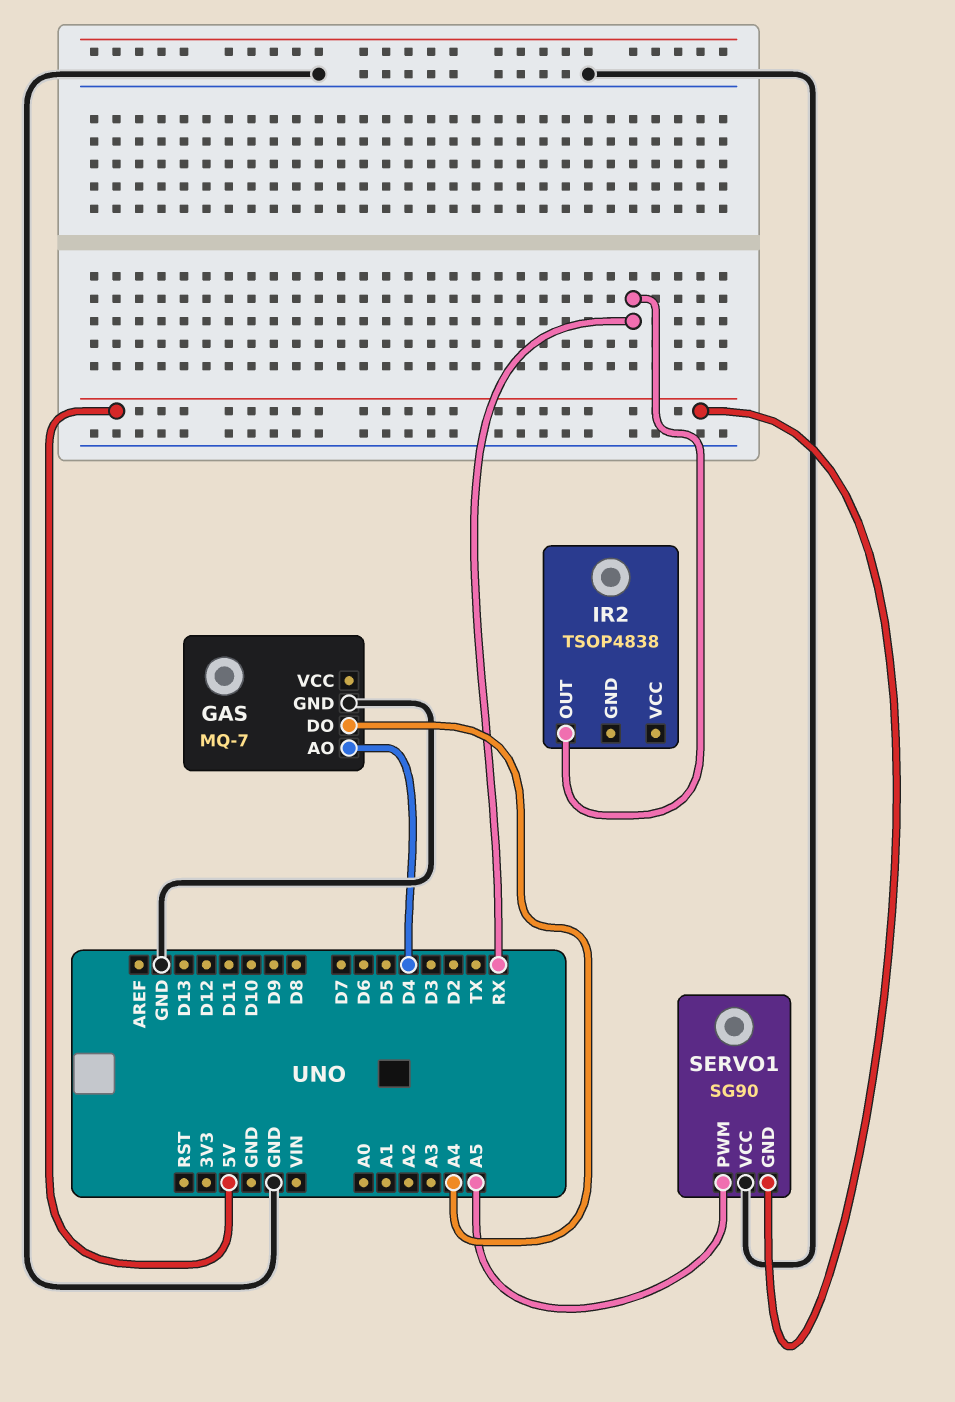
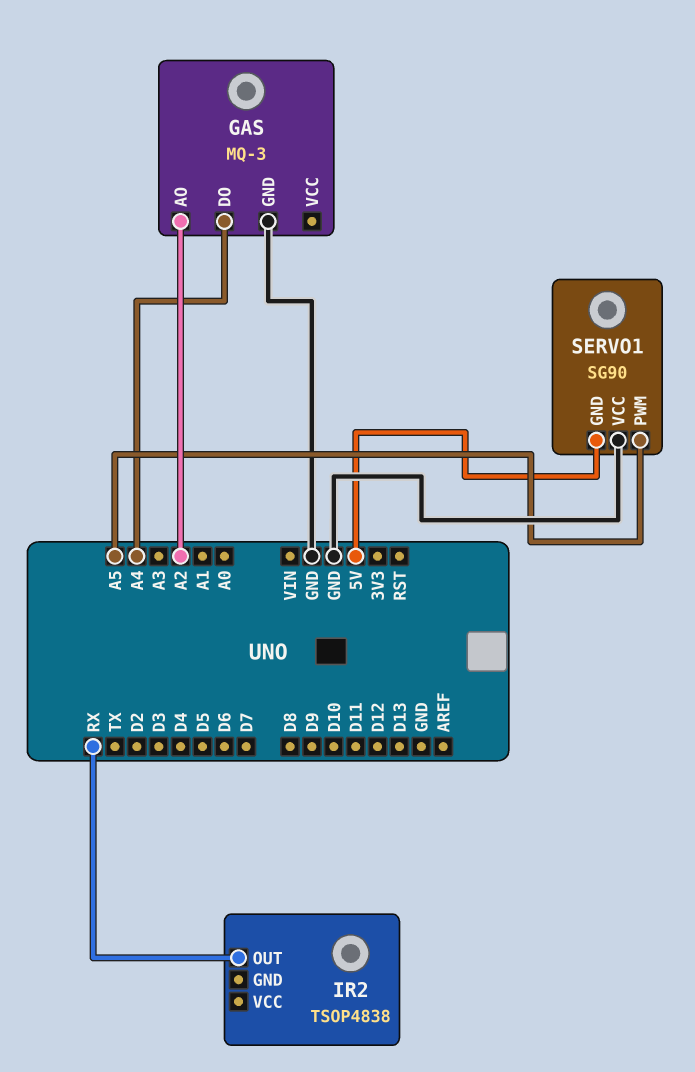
GAS: MQ-7 -> MQ-3
GAS pin AO: D4 -> A2

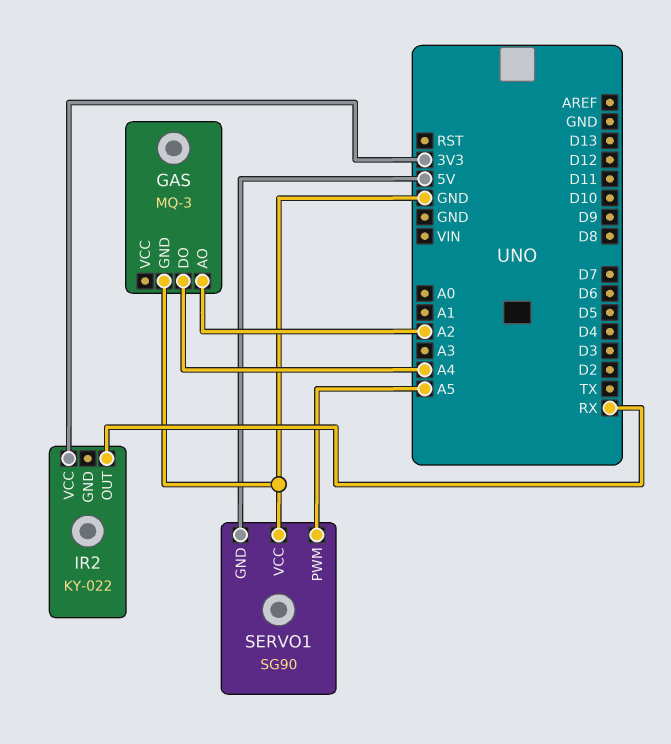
IR2: TSOP4838 -> KY-022
IR2 pin VCC: none -> 3V3

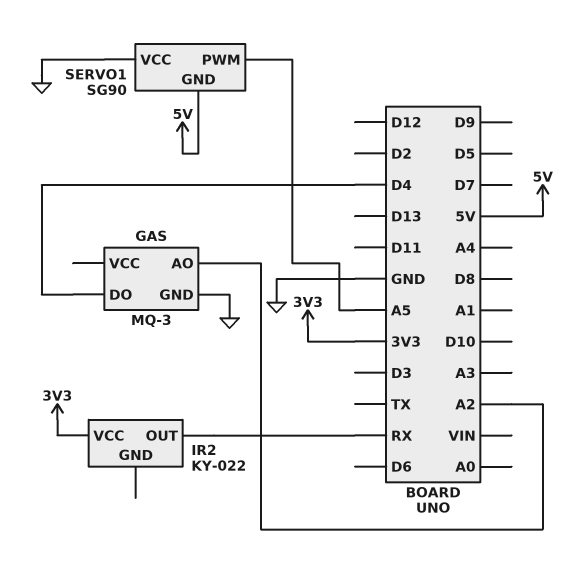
GAS pin DO: A4 -> D4

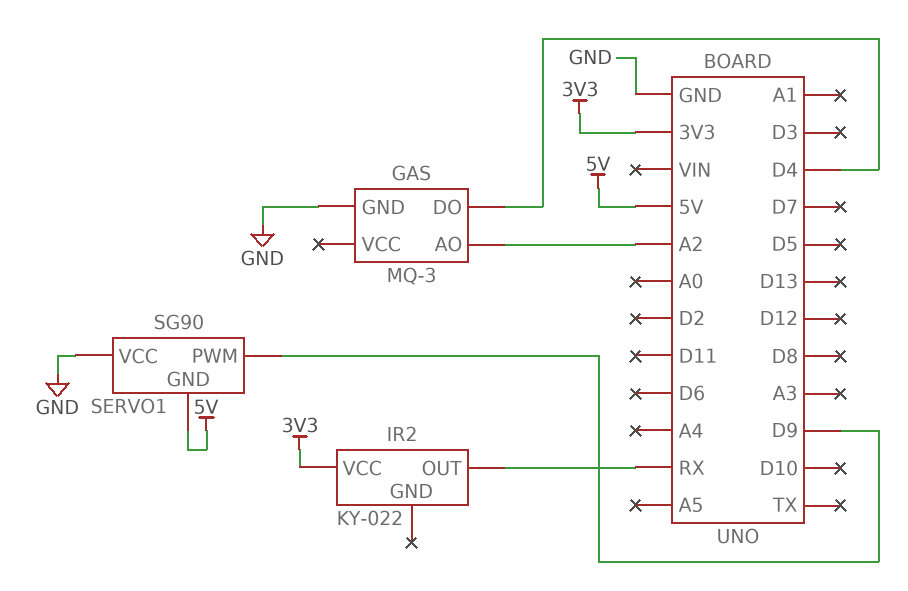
SERVO1 pin PWM: A5 -> D9

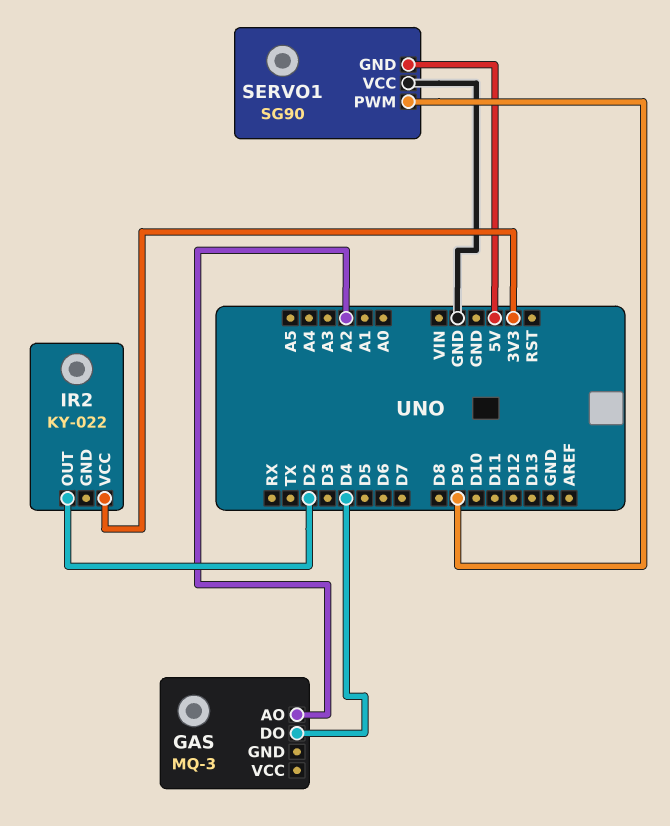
GAS pin GND: GND -> none
IR2 pin OUT: RX -> D2

